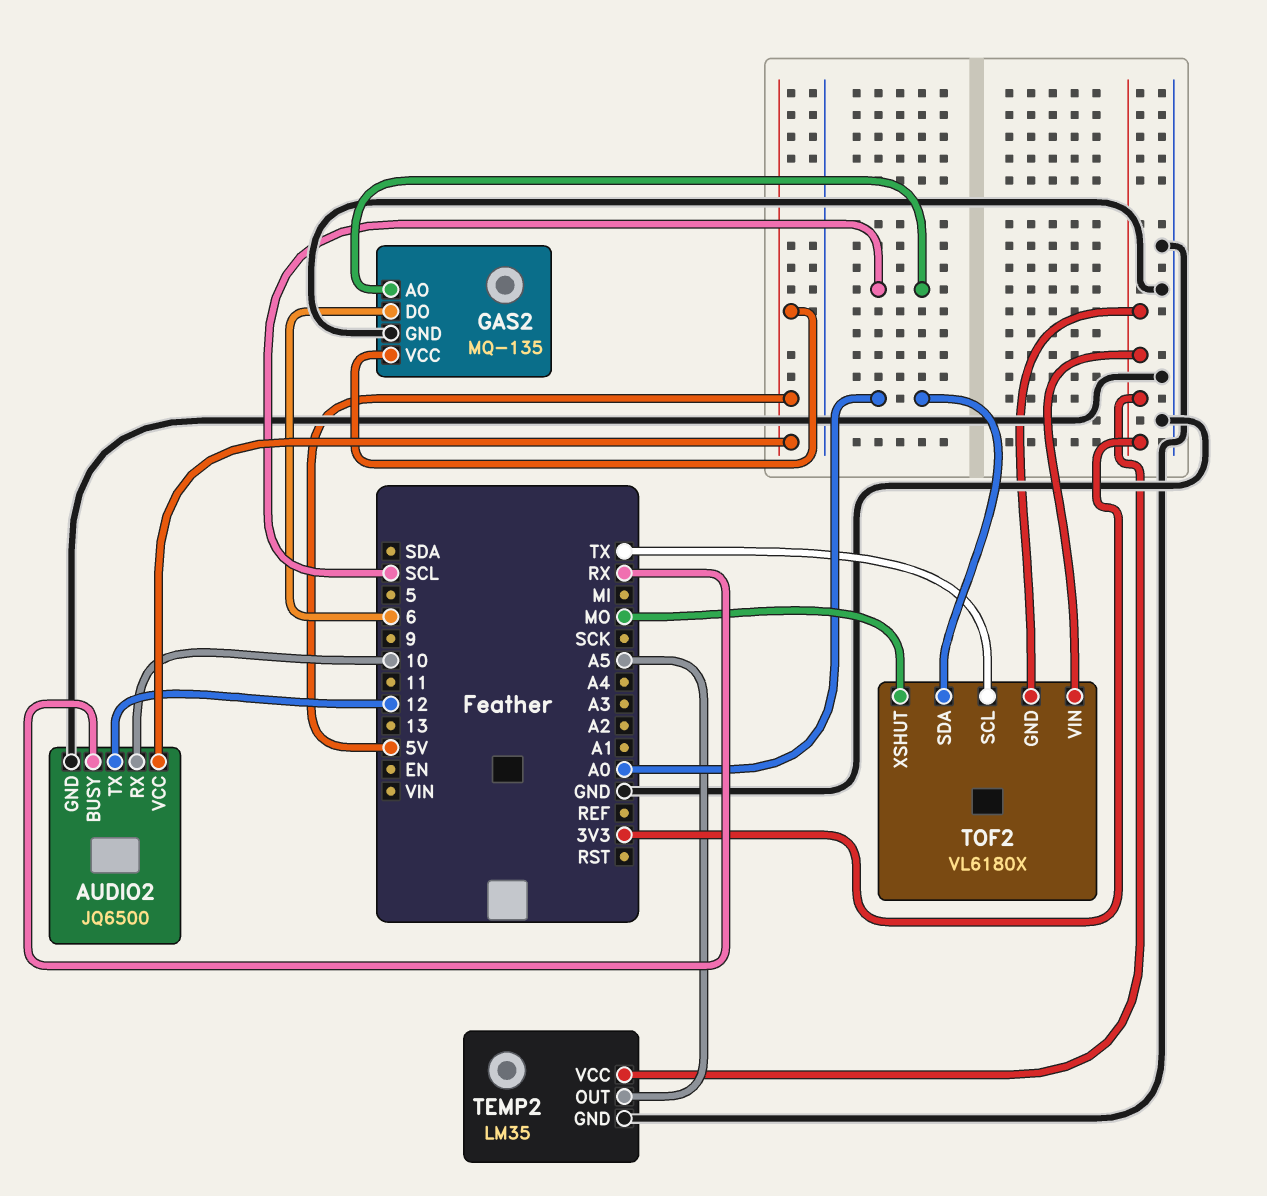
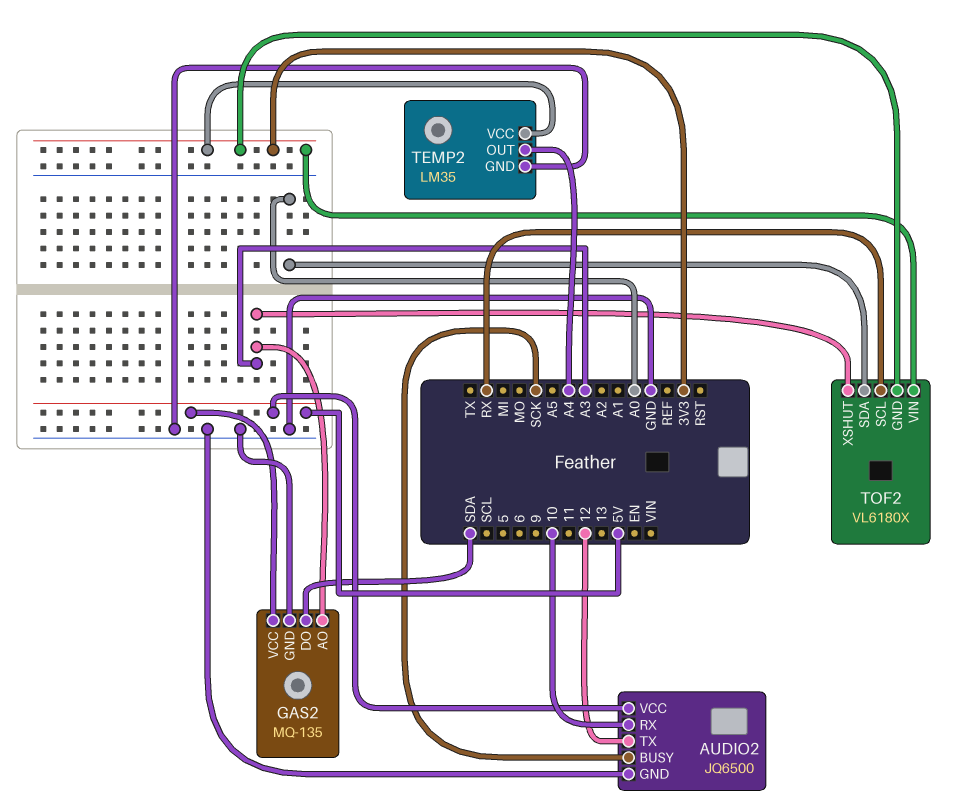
AUDIO2 pin BUSY: RX -> SCK
GAS2 pin AO: SCL -> A3
GAS2 pin DO: 6 -> SDA
TEMP2 pin OUT: A5 -> A4
TOF2 pin SCL: TX -> RX
TOF2 pin XSHUT: MO -> A3

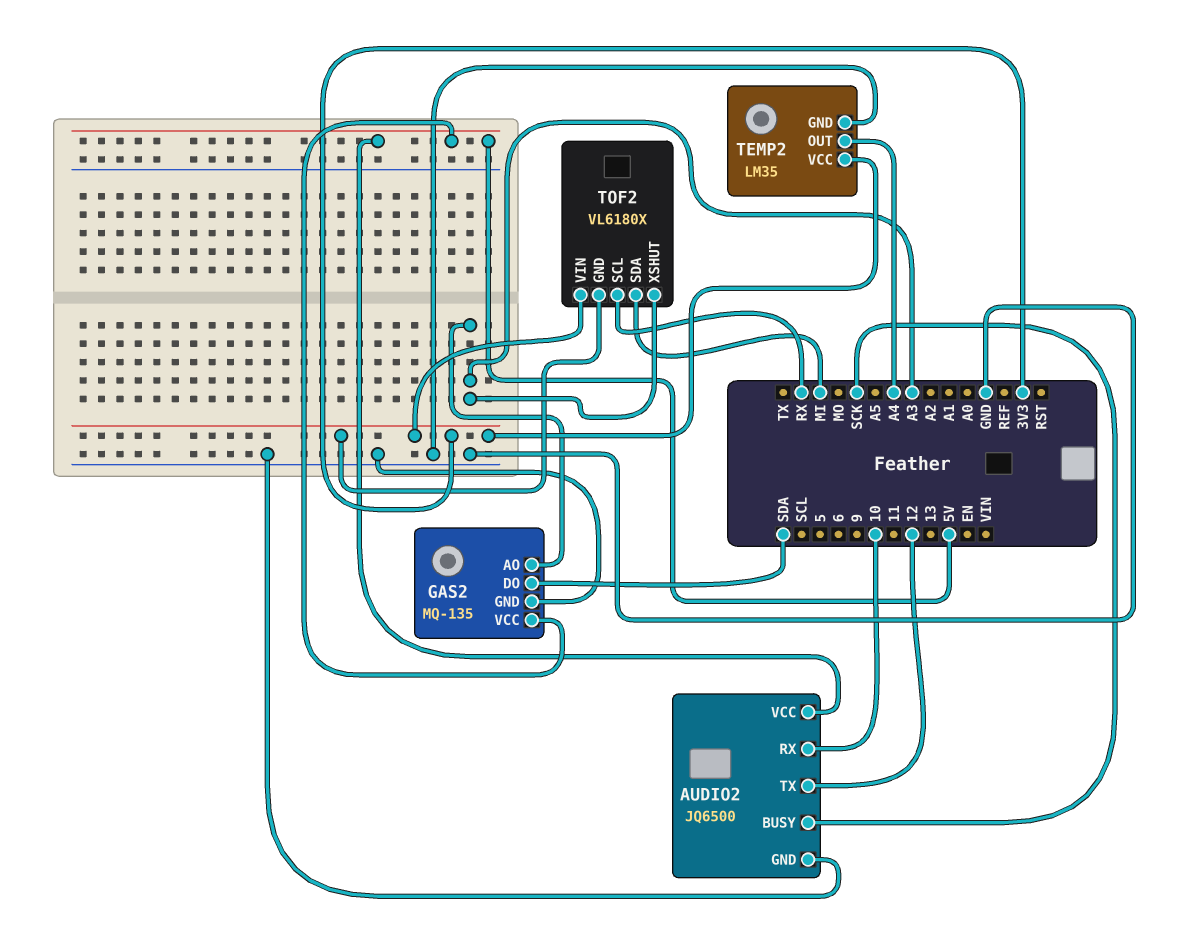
TOF2 pin SDA: A0 -> MI

